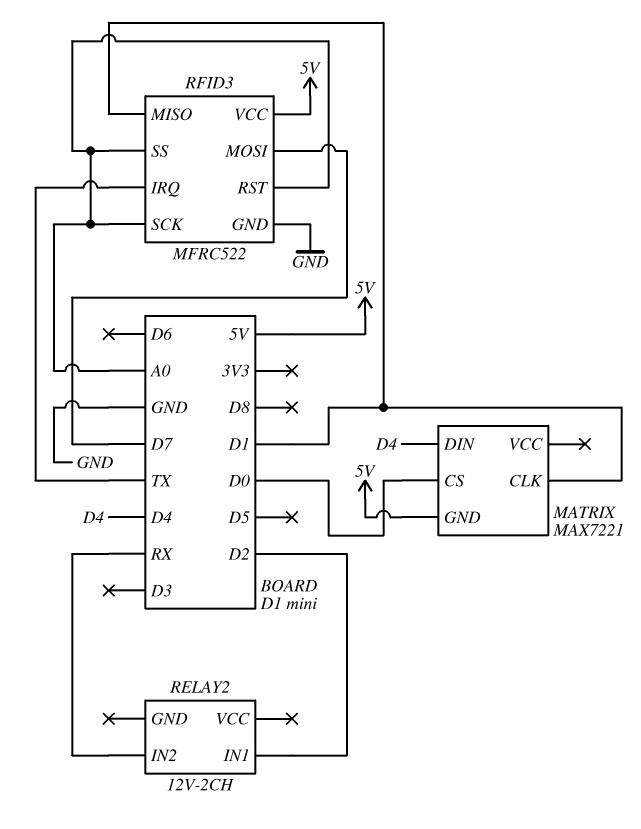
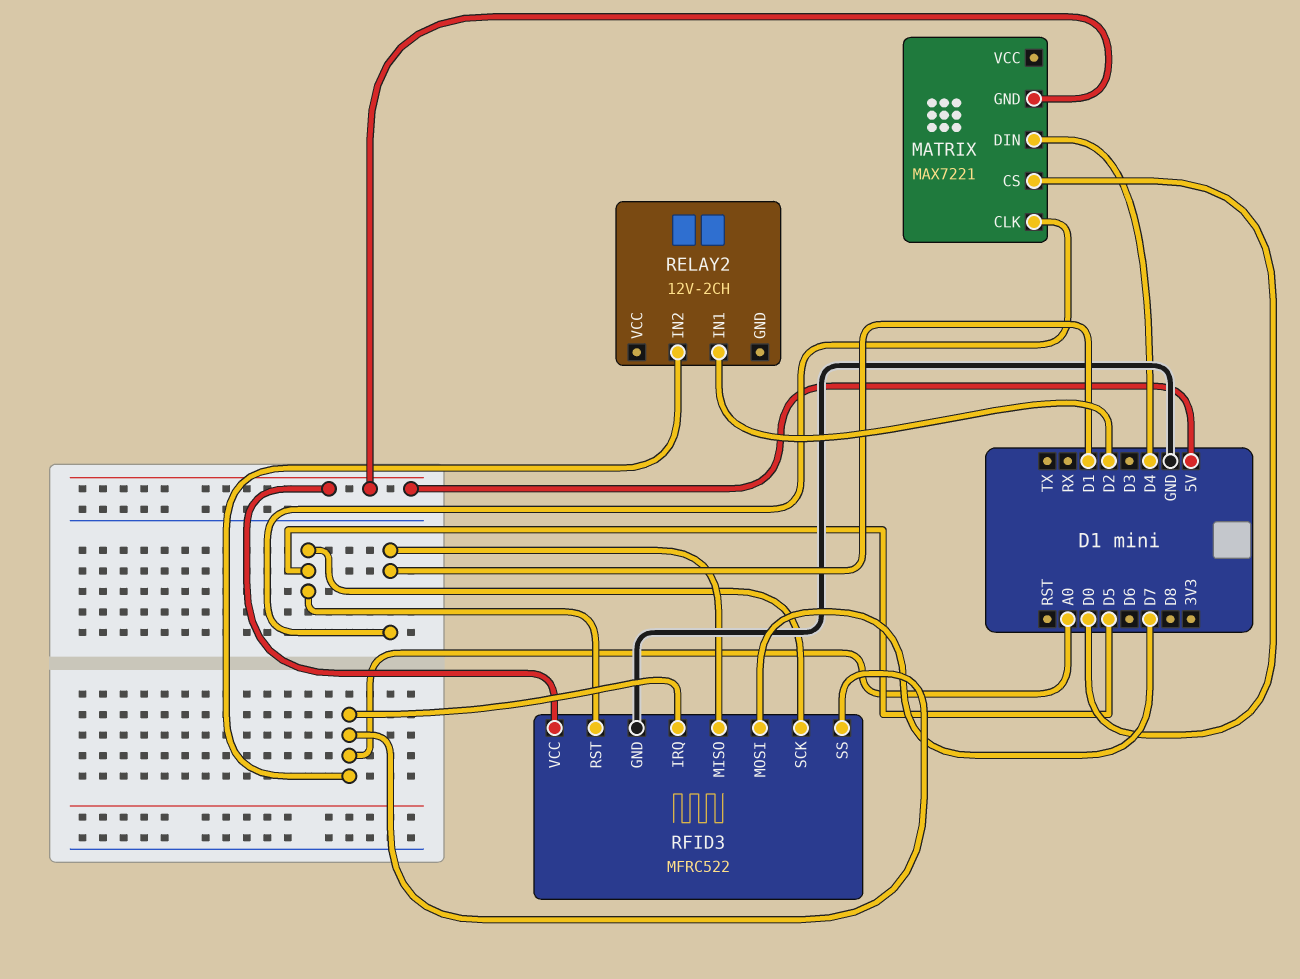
RELAY2 pin IN2: RX -> A0
RFID3 pin IRQ: TX -> A0
RFID3 pin RST: A0 -> D5
RFID3 pin SCK: A0 -> D5

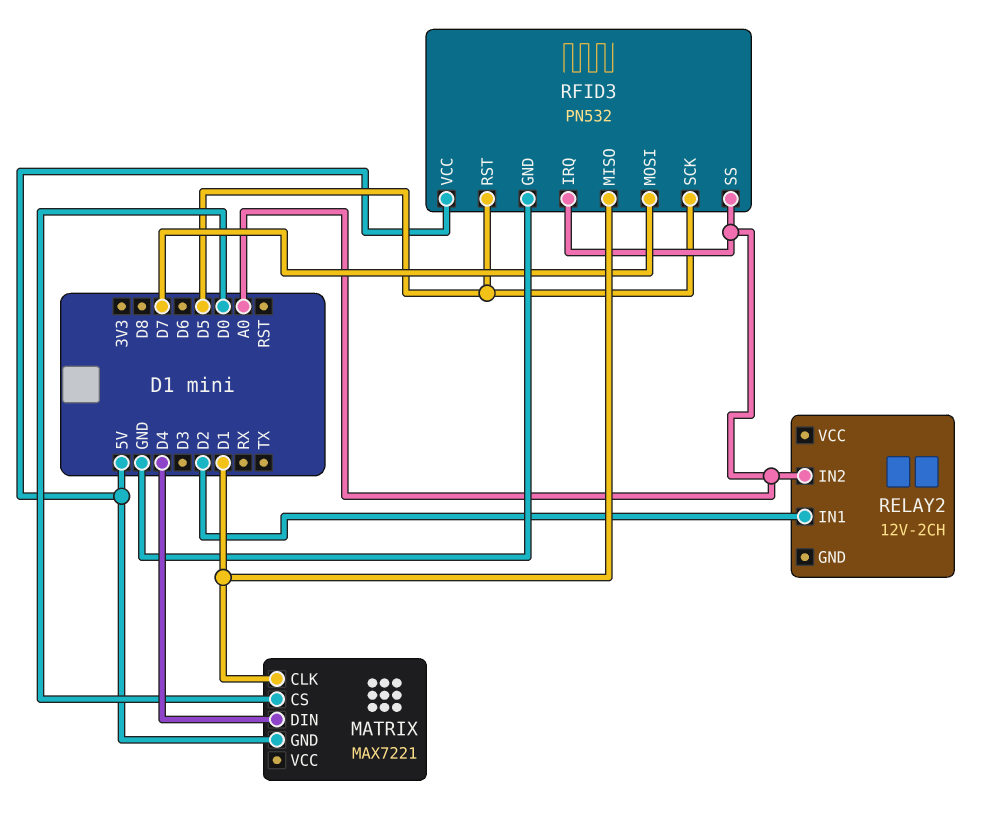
RFID3: MFRC522 -> PN532

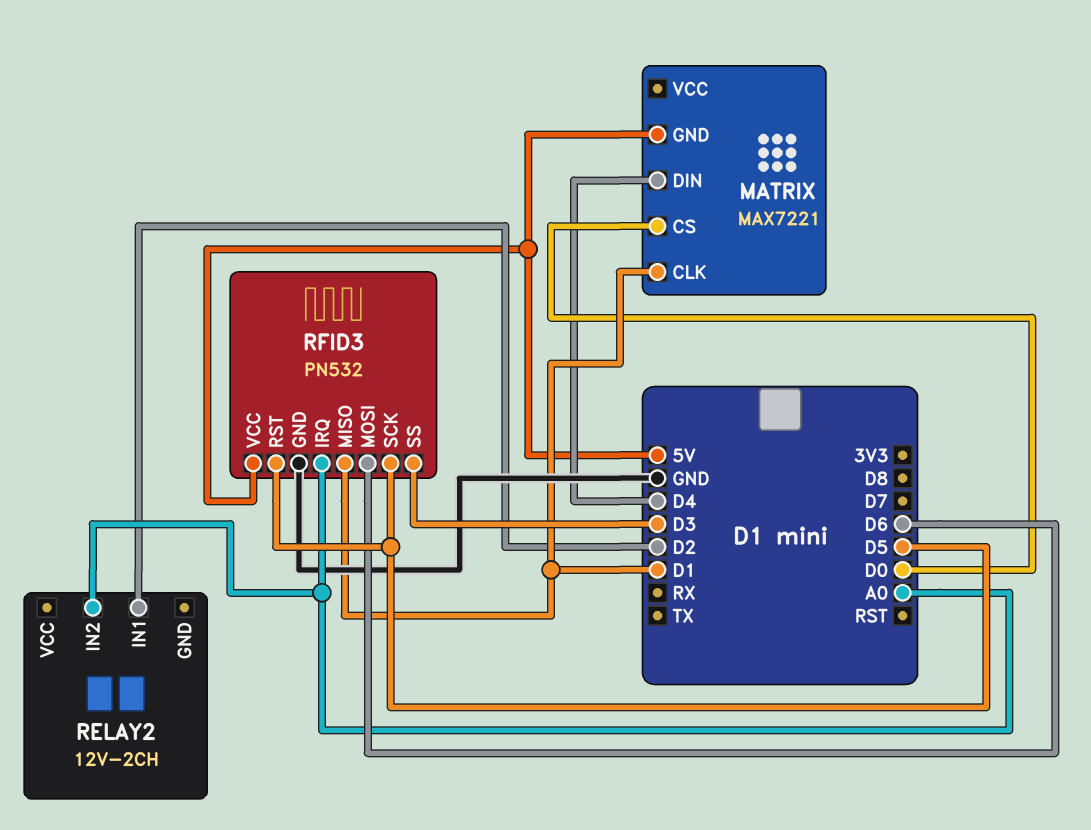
RFID3 pin MOSI: D7 -> D6
RFID3 pin SS: A0 -> D3

